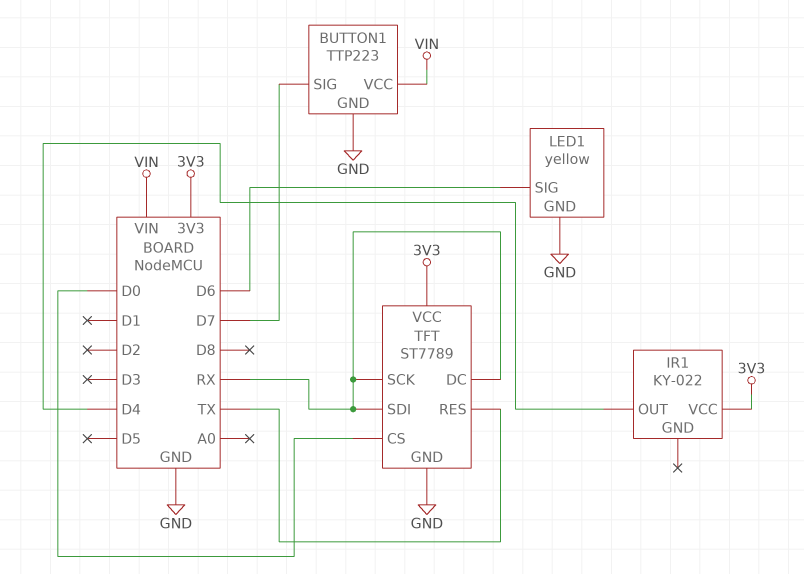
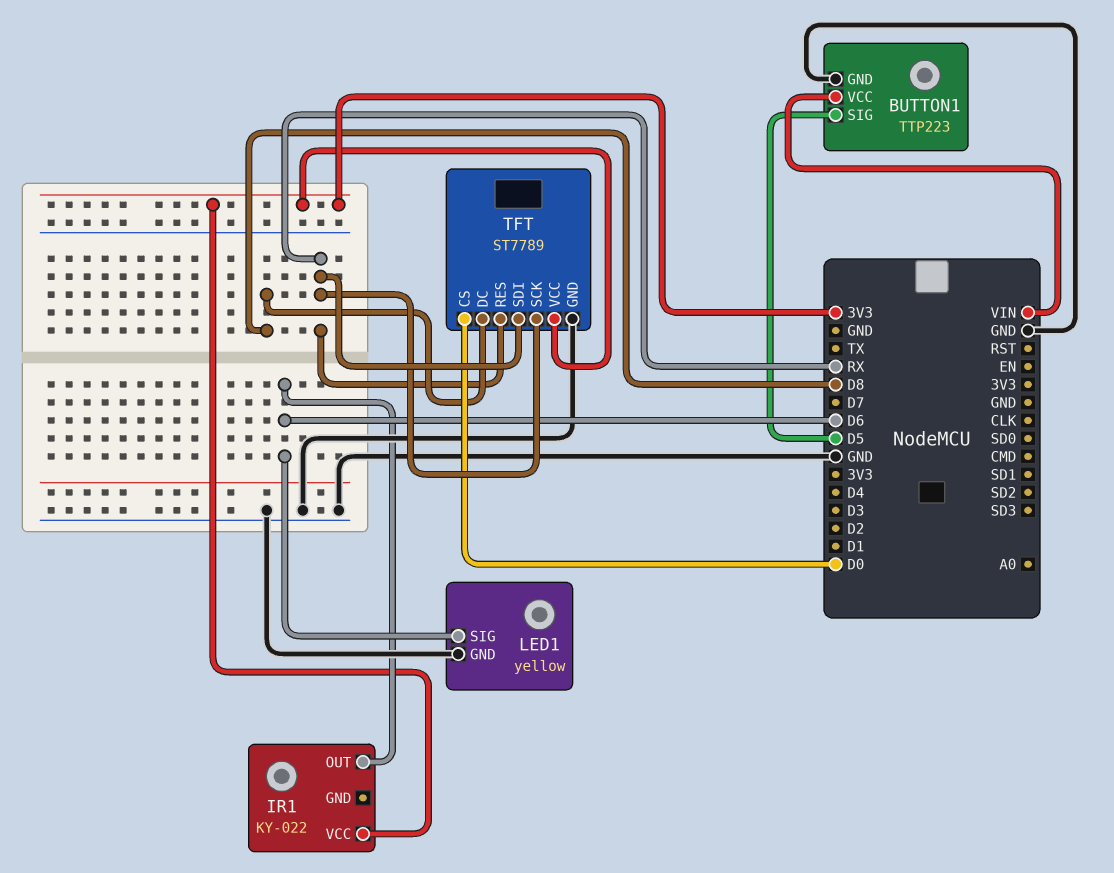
BUTTON1 pin SIG: D7 -> D5
IR1 pin OUT: D4 -> D6
TFT pin DC: RX -> D8
TFT pin RES: TX -> RX

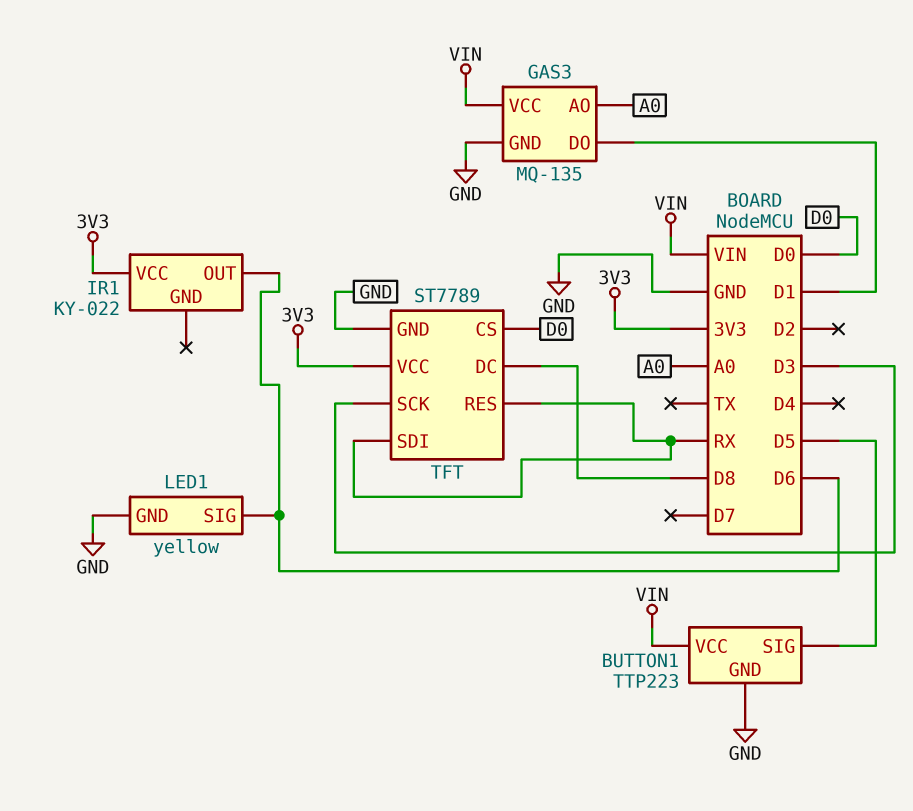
GAS3: none -> MQ-135
GAS3 pin AO: none -> A0
GAS3 pin DO: none -> D1
GAS3 pin GND: none -> GND
GAS3 pin VCC: none -> VIN
TFT pin SCK: RX -> D3

